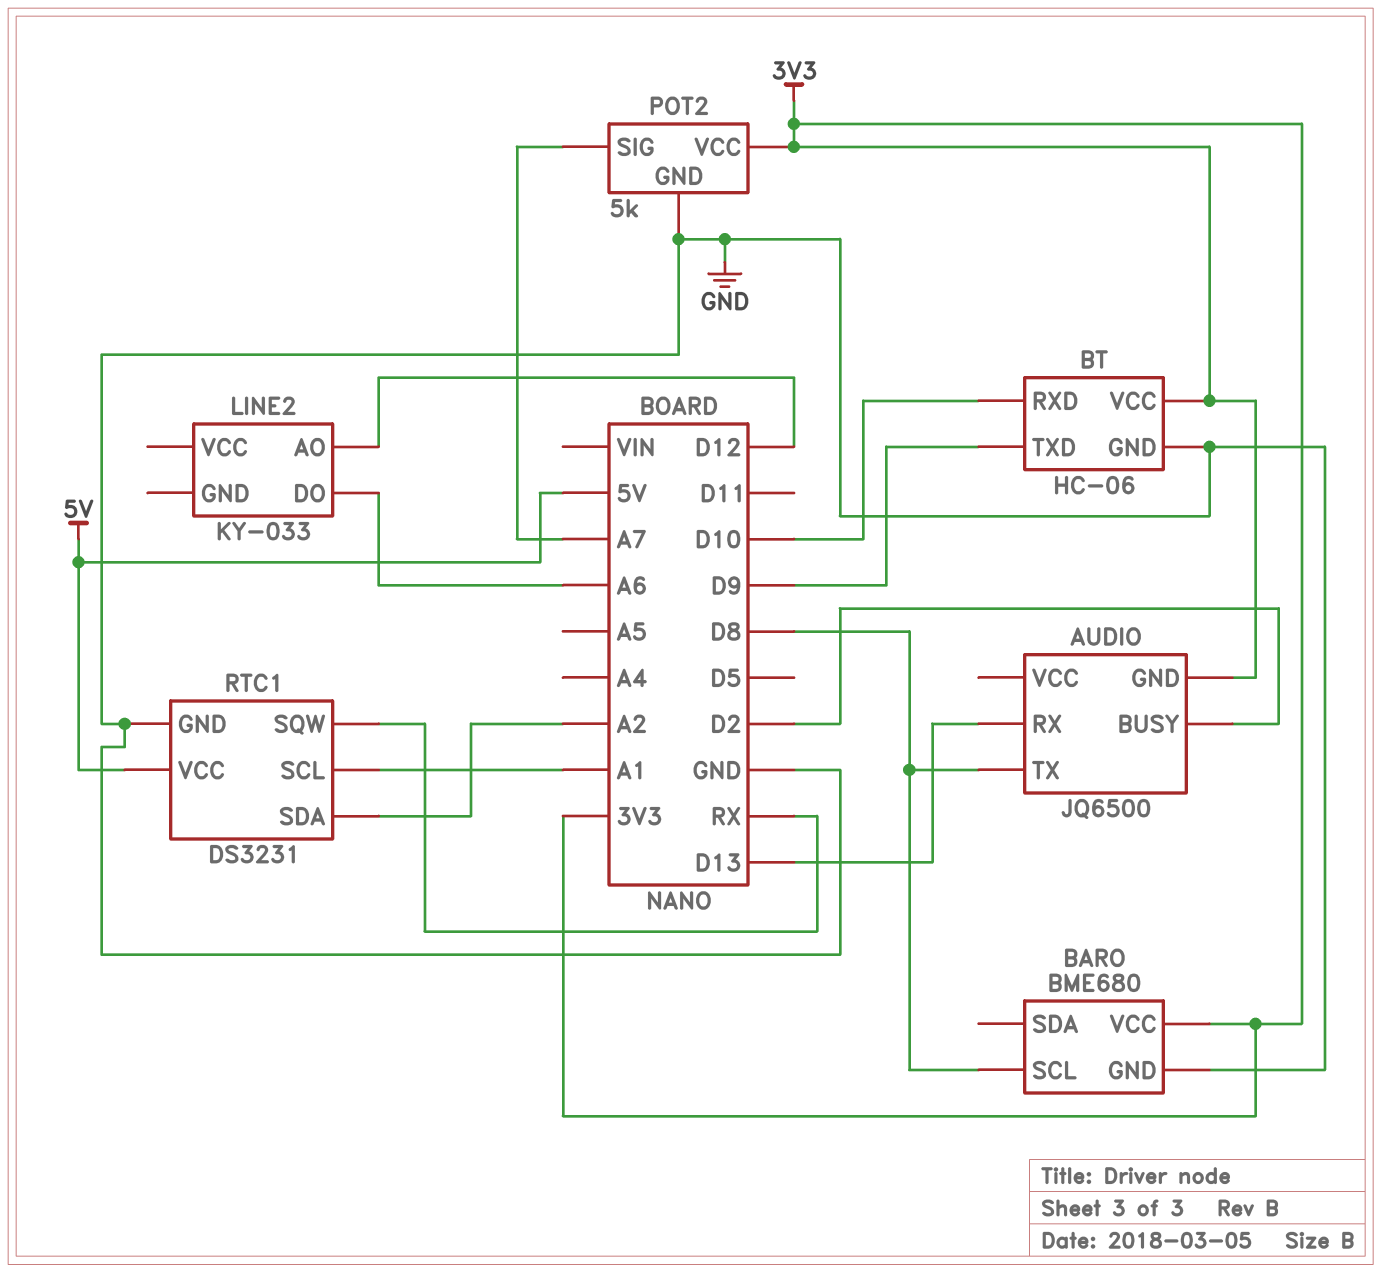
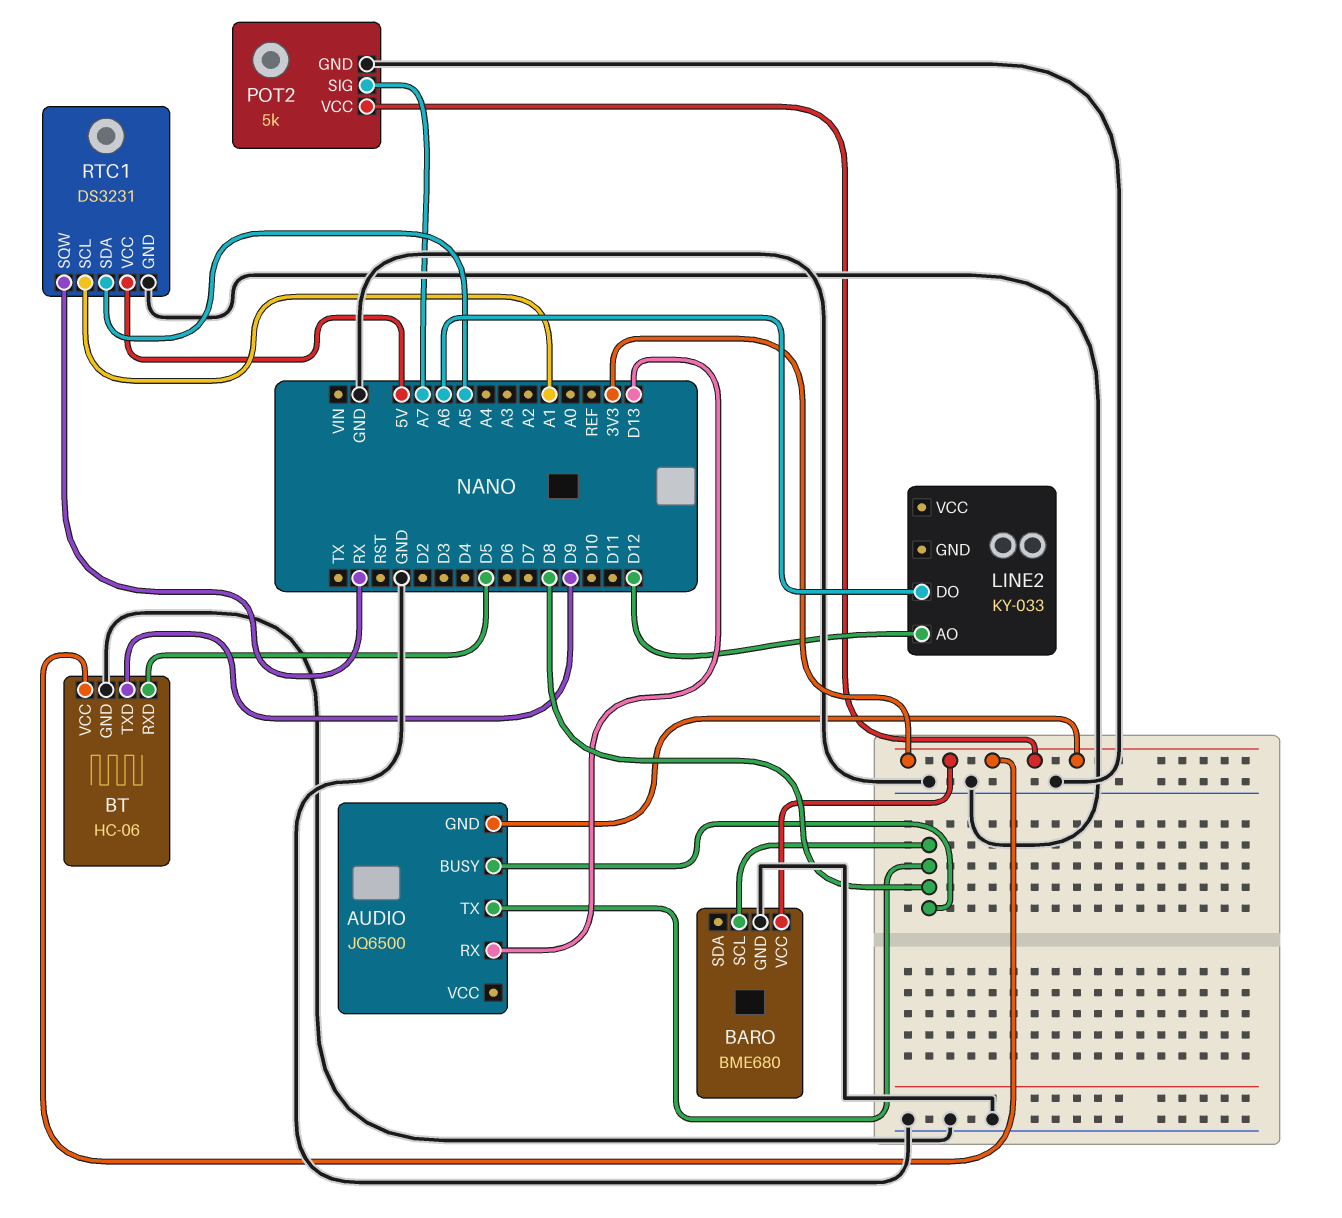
AUDIO pin BUSY: D2 -> D8
BT pin RXD: D10 -> D5
RTC1 pin SDA: A2 -> A5

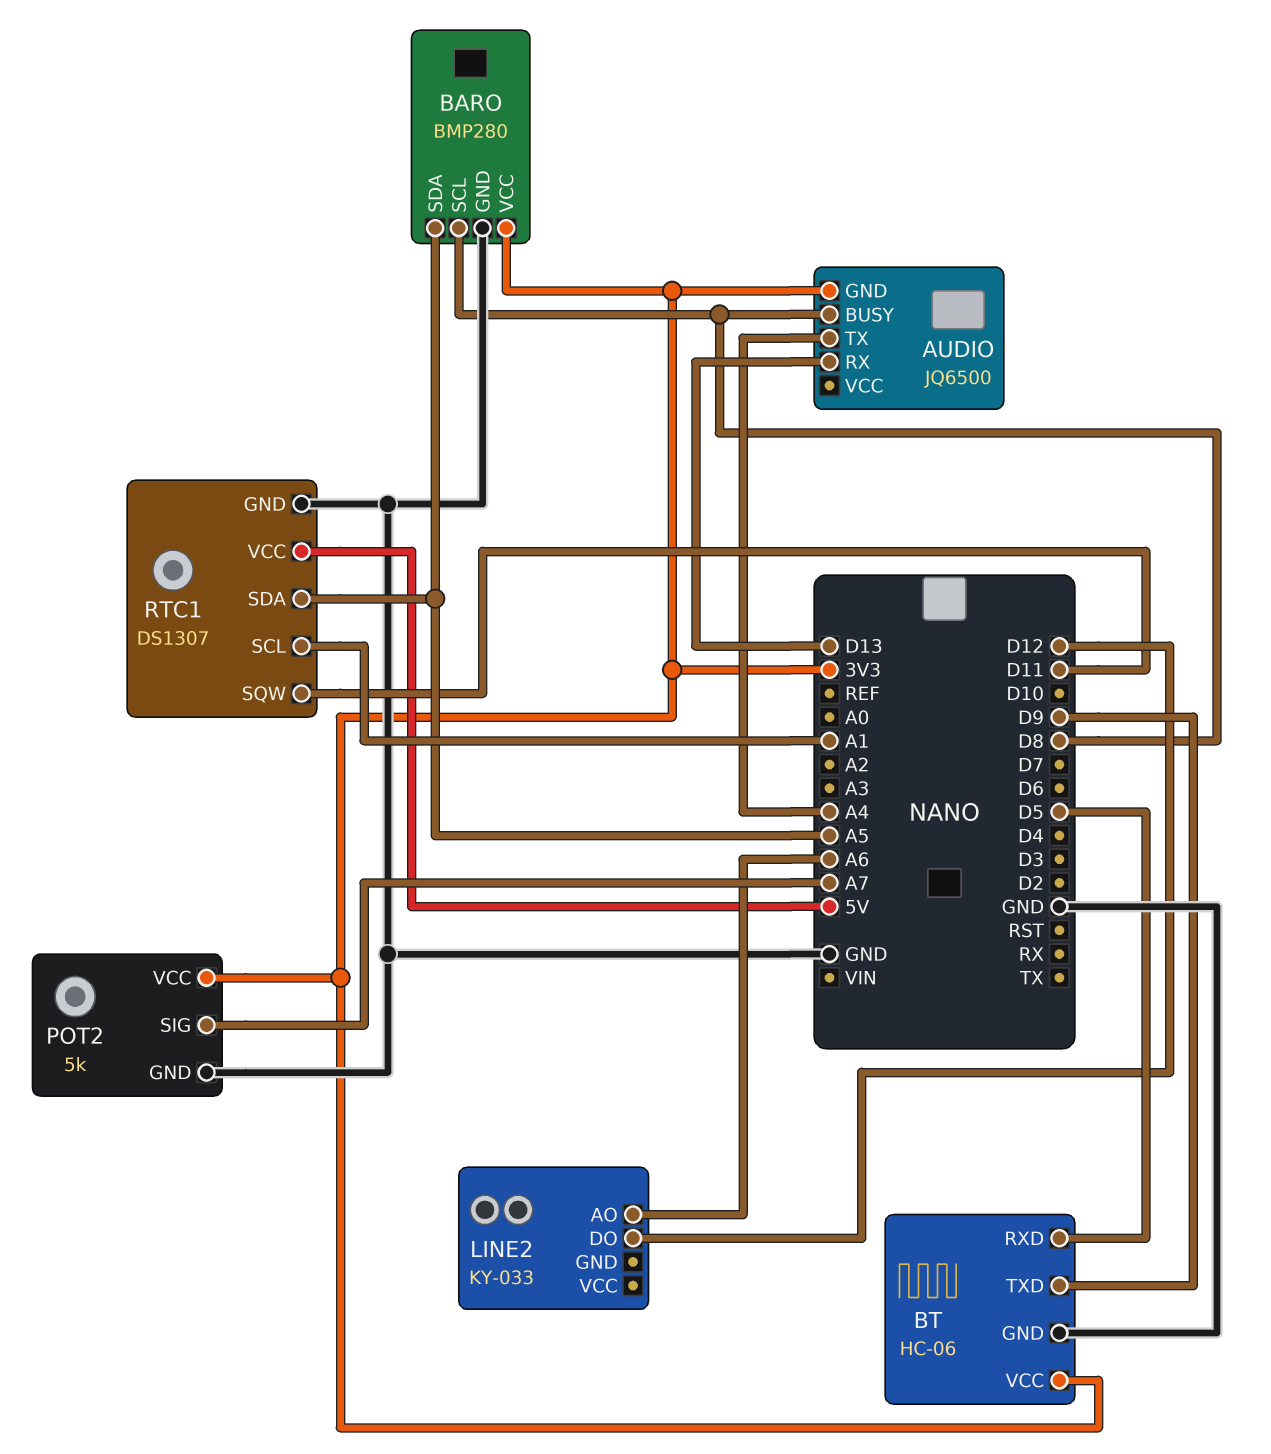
AUDIO pin TX: D8 -> A4
BARO: BME680 -> BMP280
BARO pin SDA: none -> A5
LINE2 pin AO: D12 -> A6
LINE2 pin DO: A6 -> D12
RTC1: DS3231 -> DS1307
RTC1 pin SQW: RX -> D11

